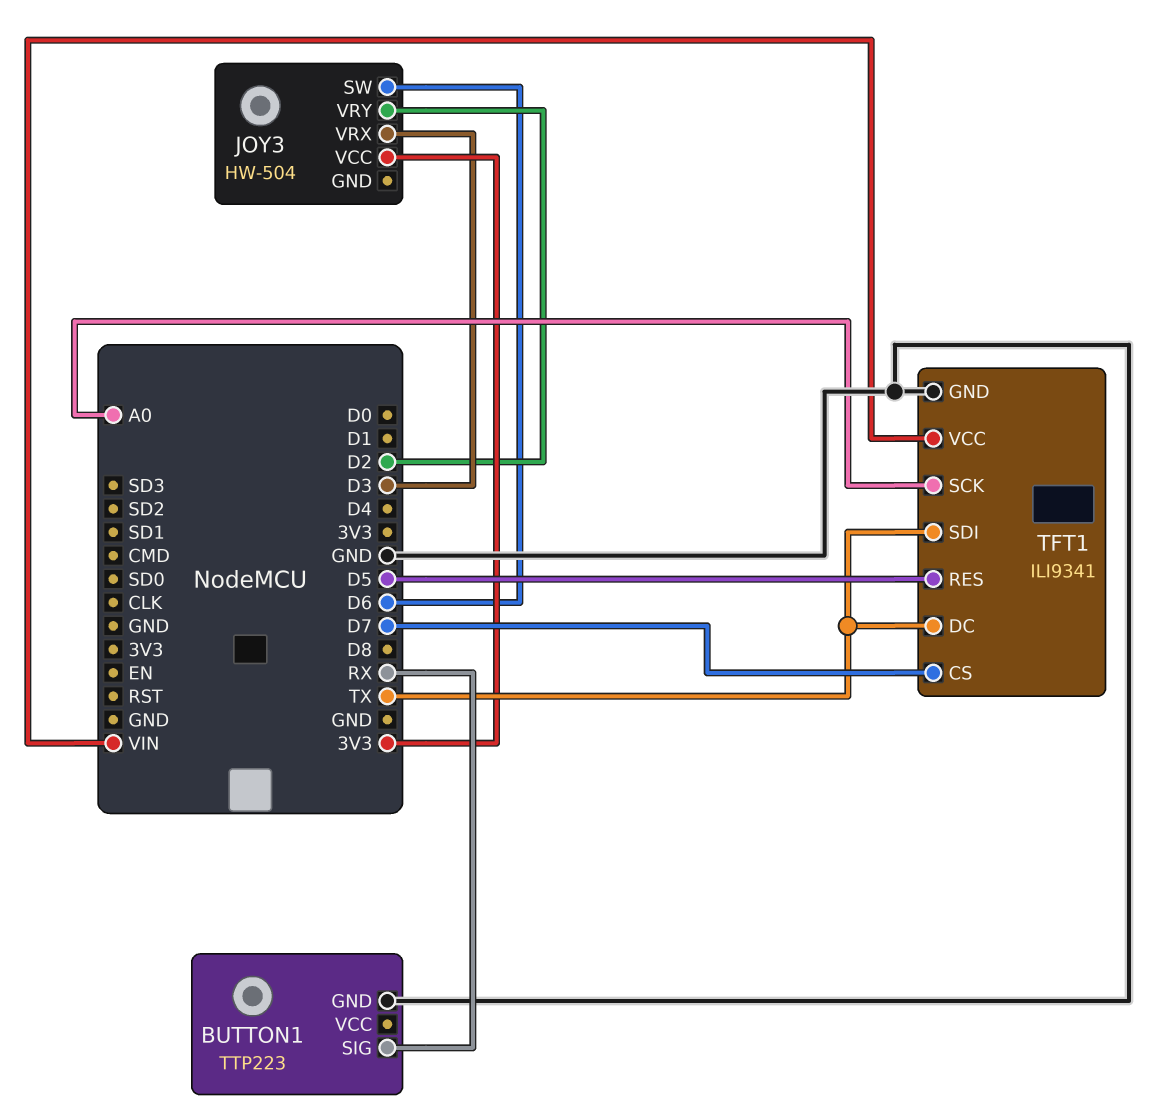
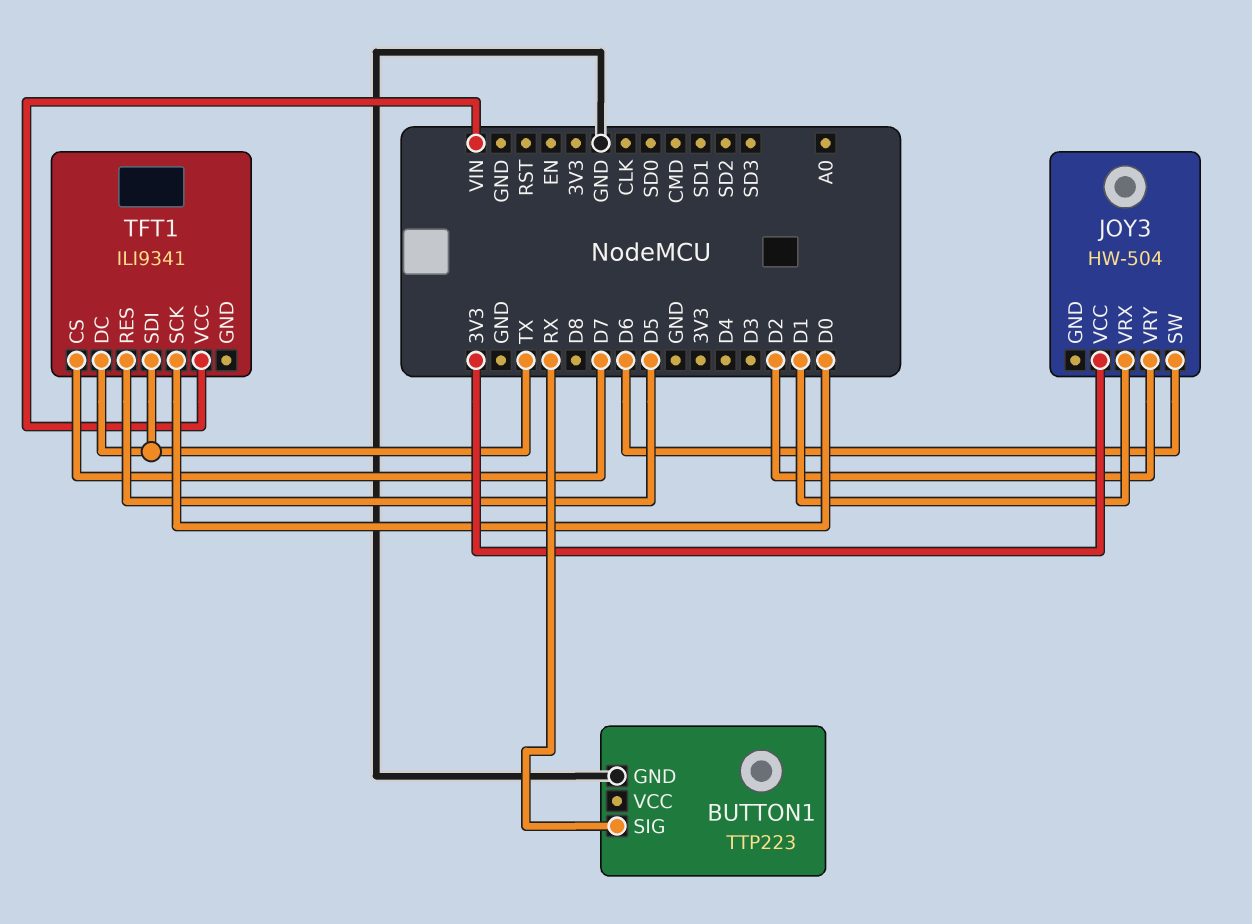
JOY3 pin VRX: D3 -> D1
TFT1 pin GND: GND -> none
TFT1 pin SCK: A0 -> D0

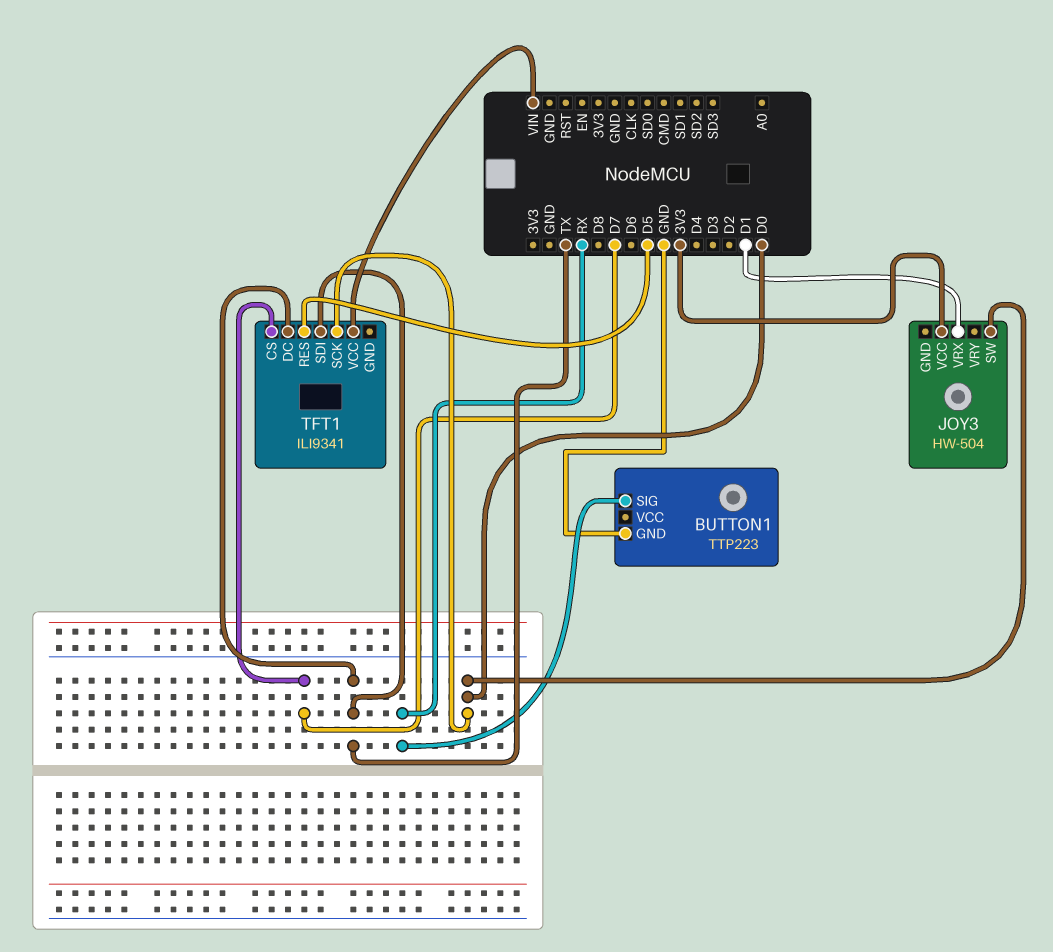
JOY3 pin SW: D6 -> D0
JOY3 pin VRY: D2 -> none

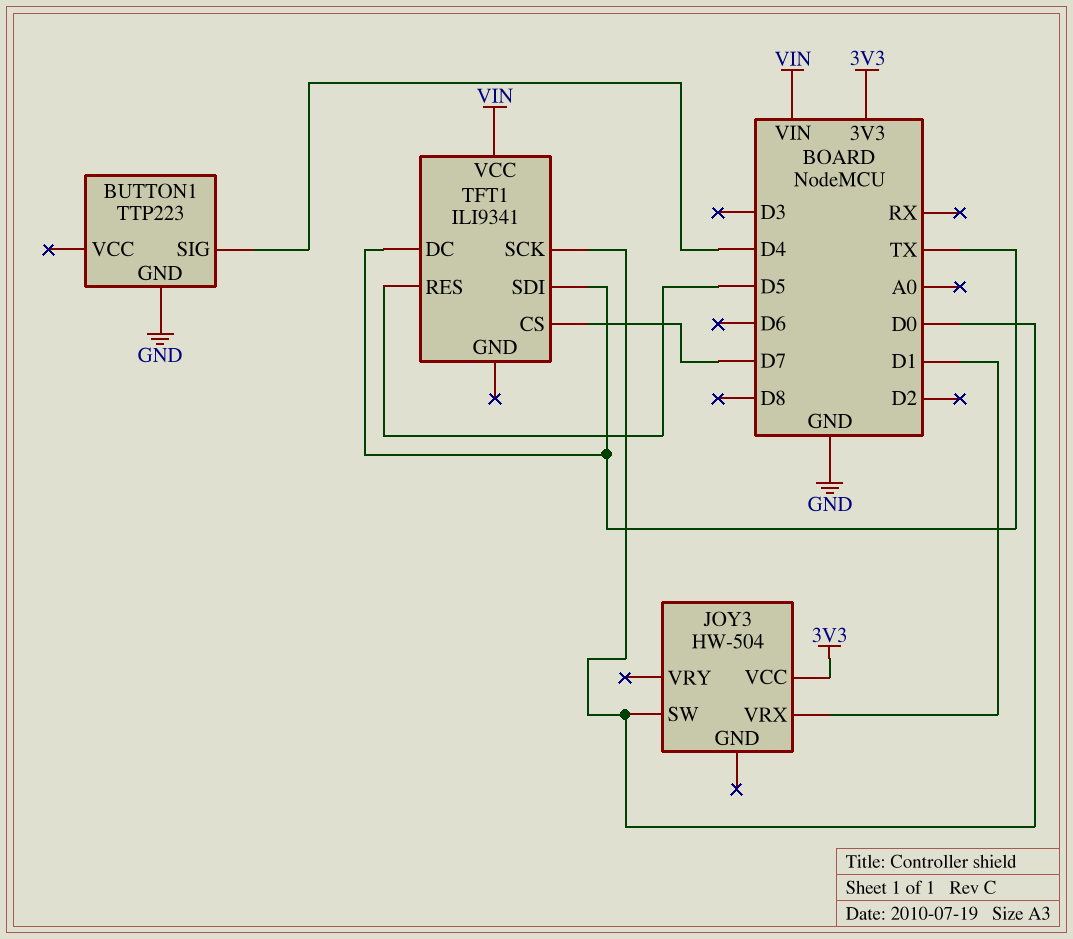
BUTTON1 pin SIG: RX -> D4

